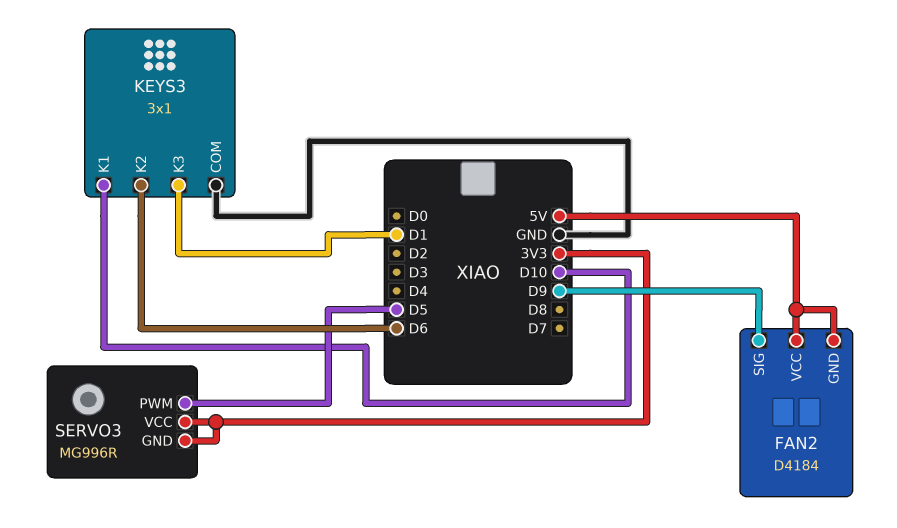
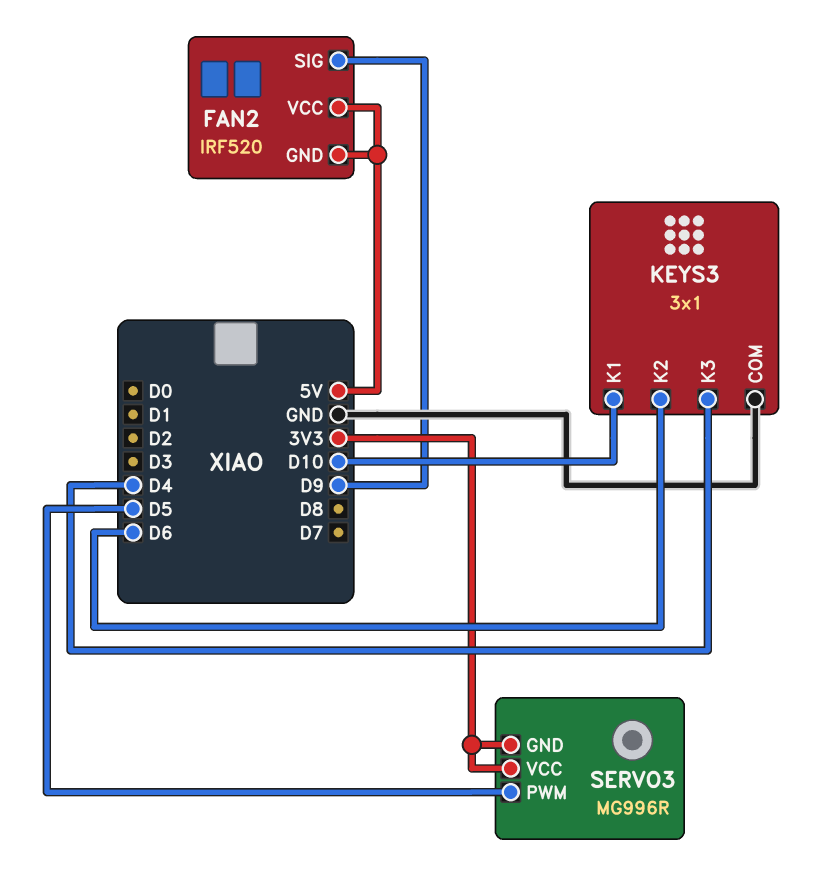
FAN2: D4184 -> IRF520
KEYS3 pin K3: D1 -> D4

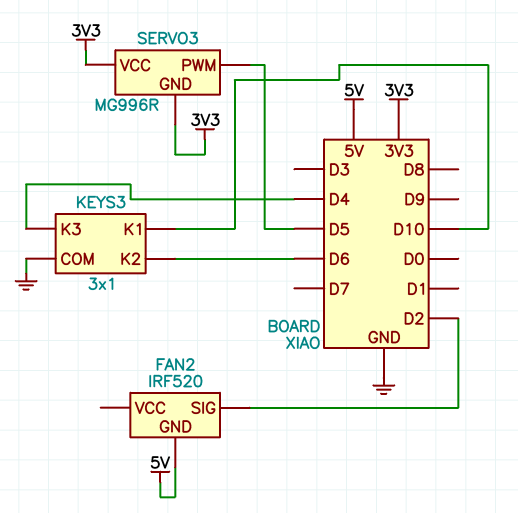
FAN2 pin SIG: D9 -> D2
FAN2 pin VCC: 5V -> none

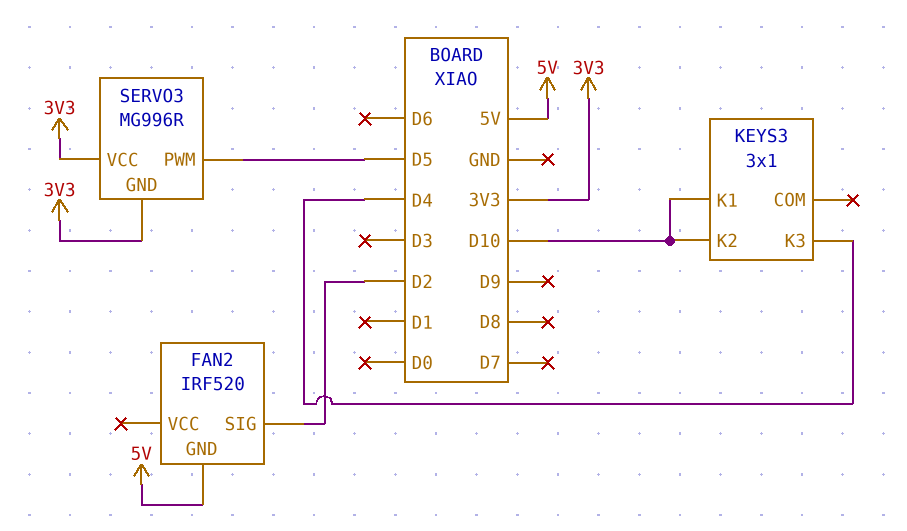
KEYS3 pin COM: GND -> none
KEYS3 pin K2: D6 -> D10

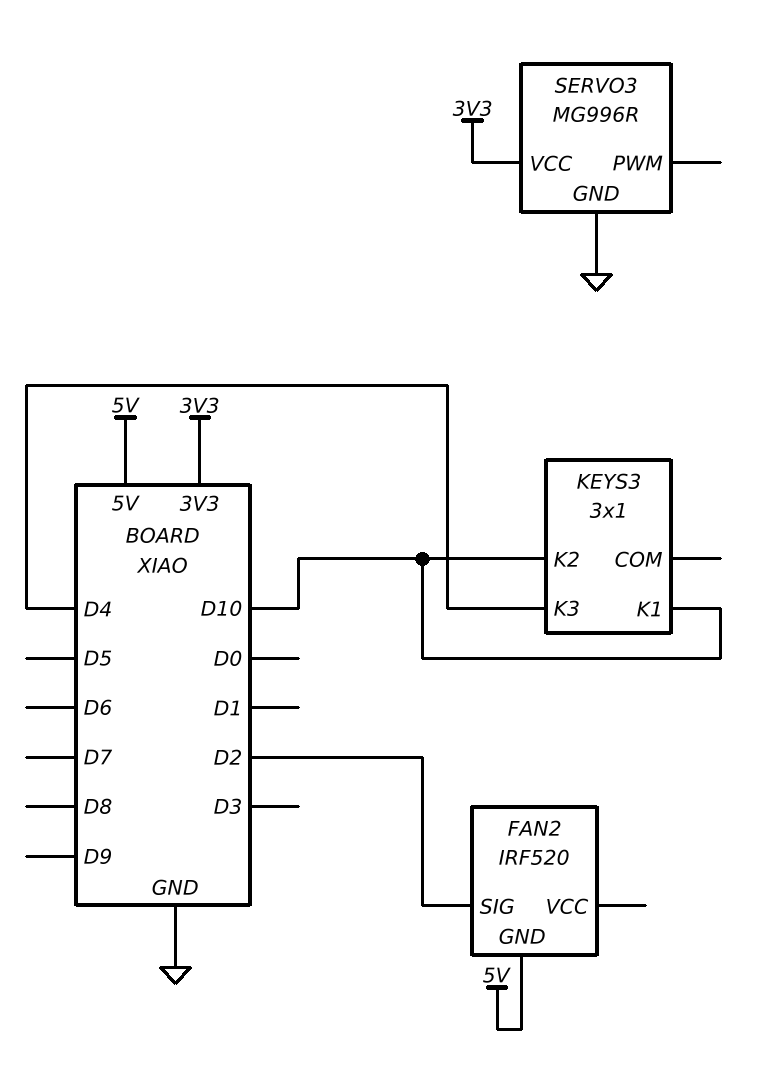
SERVO3 pin GND: 3V3 -> GND
SERVO3 pin PWM: D5 -> none

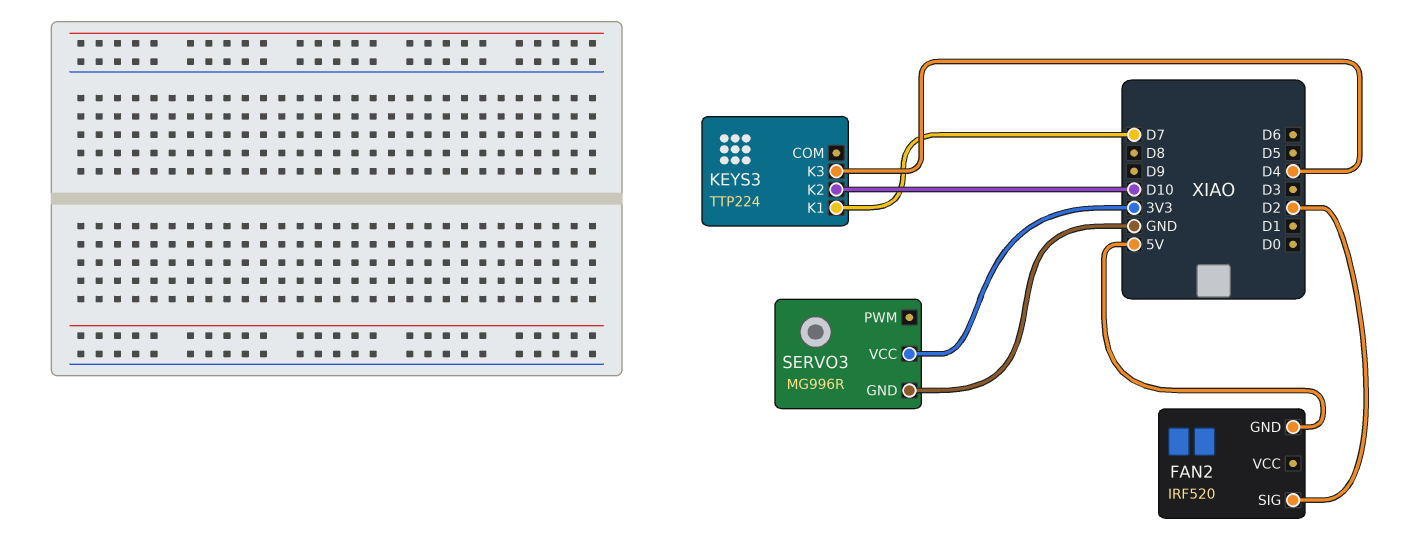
KEYS3: 3x1 -> TTP224
KEYS3 pin K1: D10 -> D7

